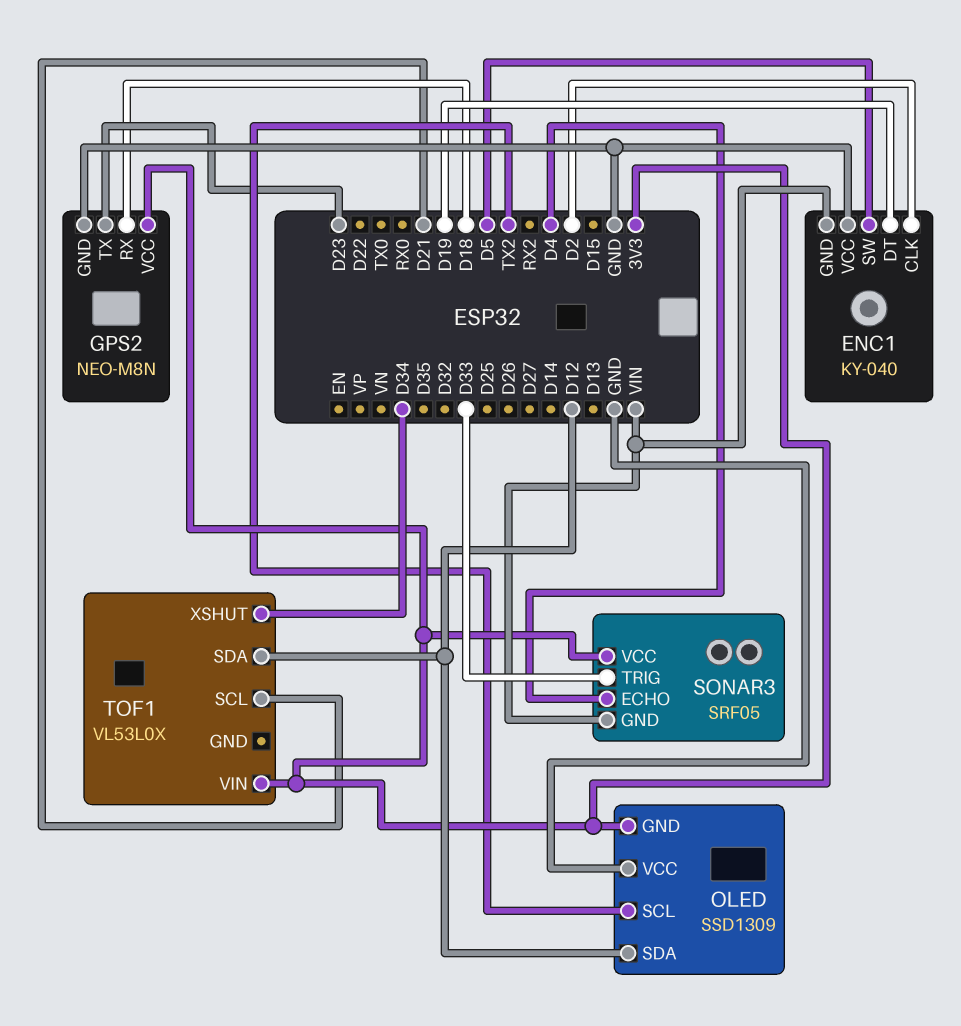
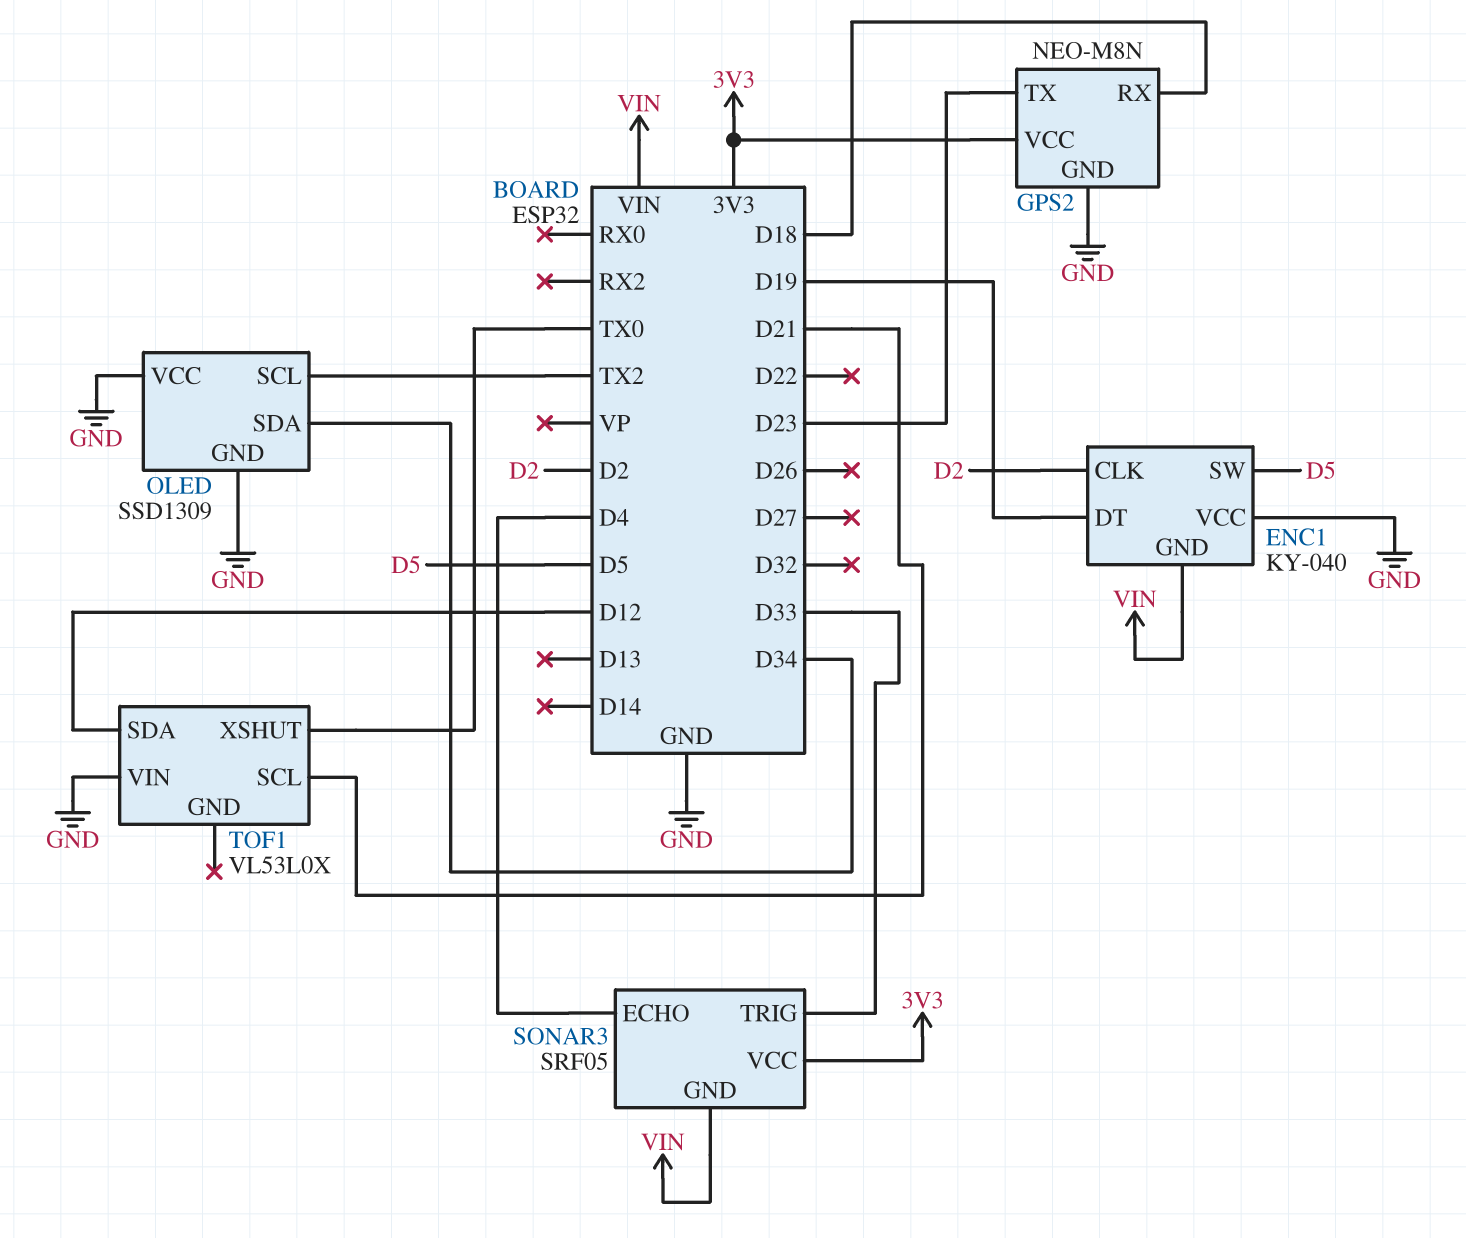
OLED pin GND: 3V3 -> GND
OLED pin SDA: D12 -> D34
TOF1 pin VIN: 3V3 -> GND
TOF1 pin XSHUT: D34 -> TX0

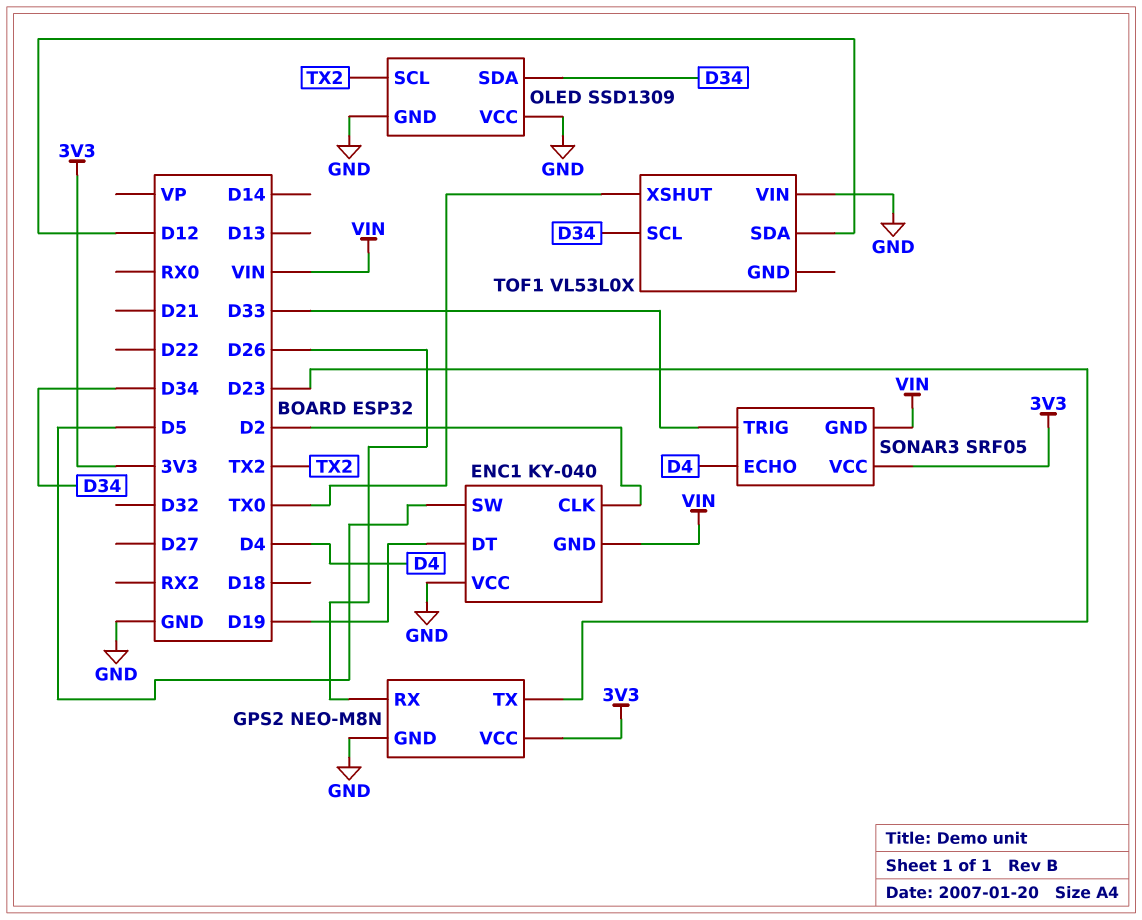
GPS2 pin RX: D18 -> D26
TOF1 pin SCL: D21 -> D34

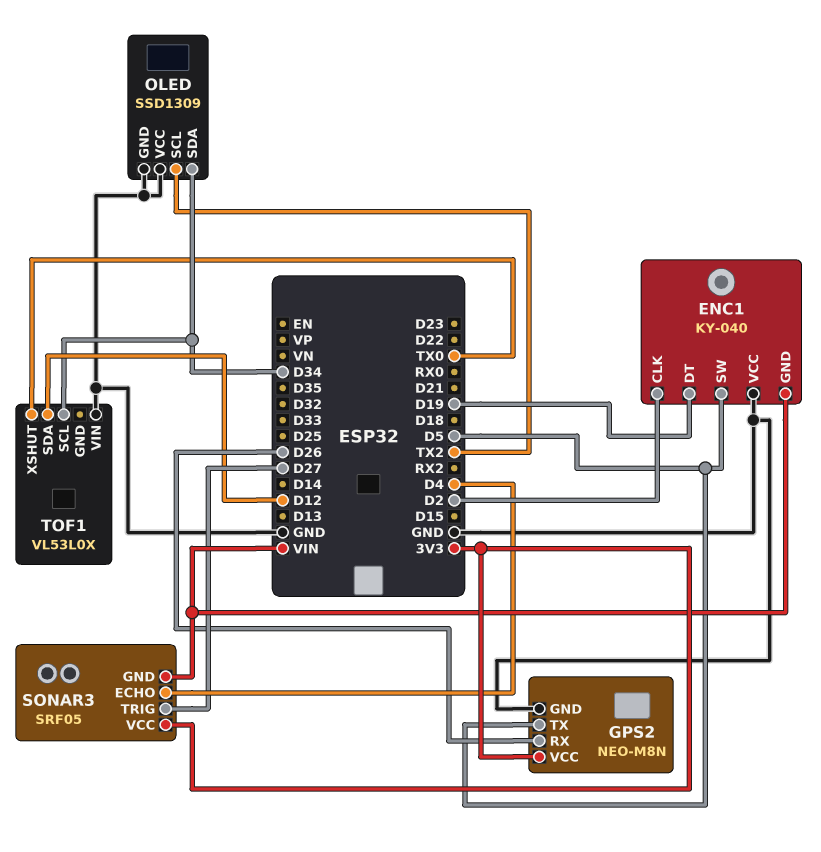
GPS2 pin TX: D23 -> D5
SONAR3 pin TRIG: D33 -> D27

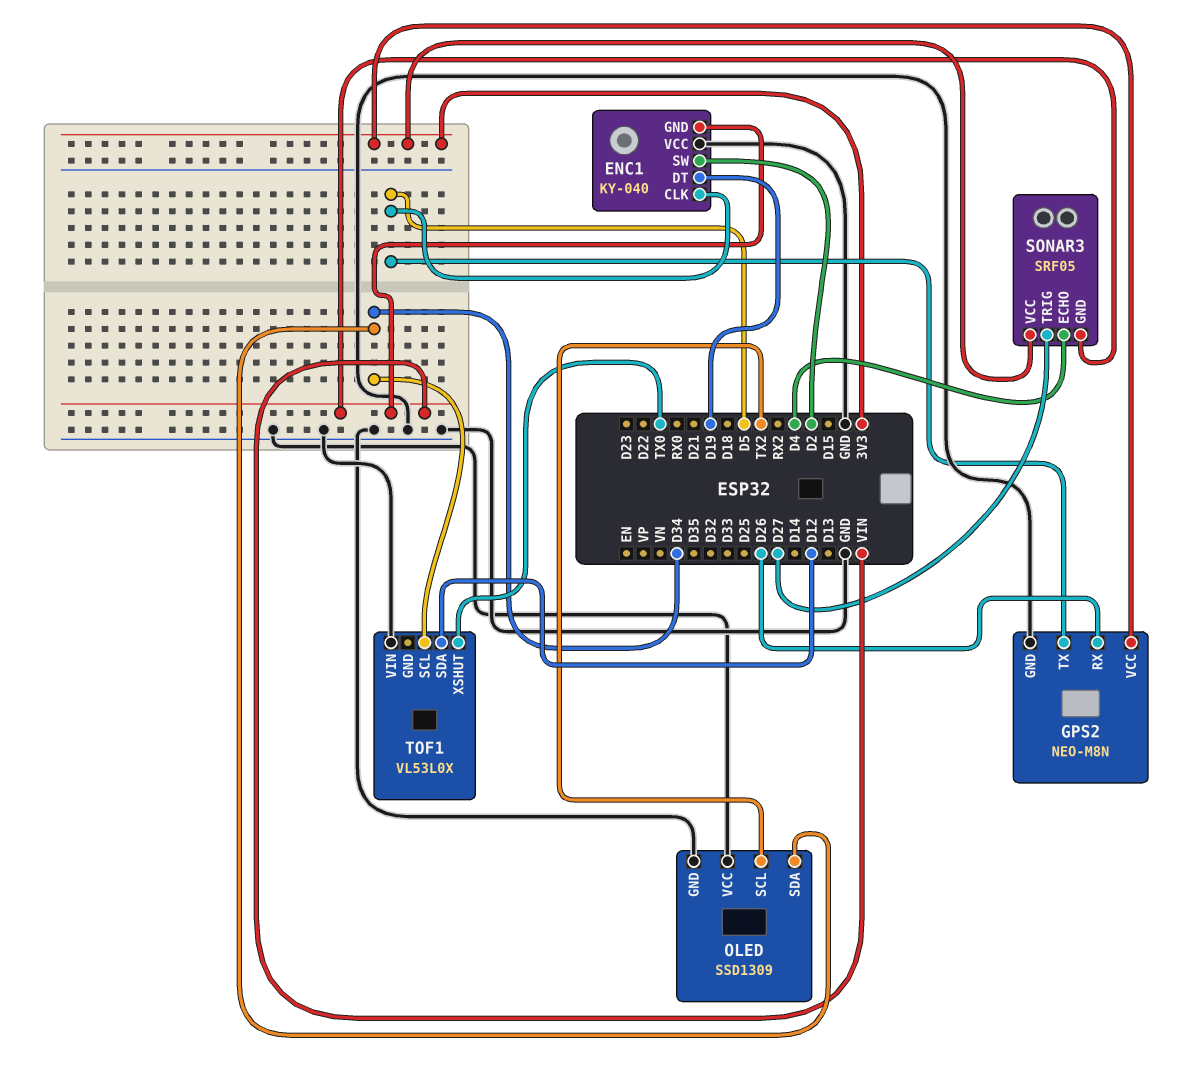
ENC1 pin CLK: D2 -> D5
ENC1 pin SW: D5 -> D2

